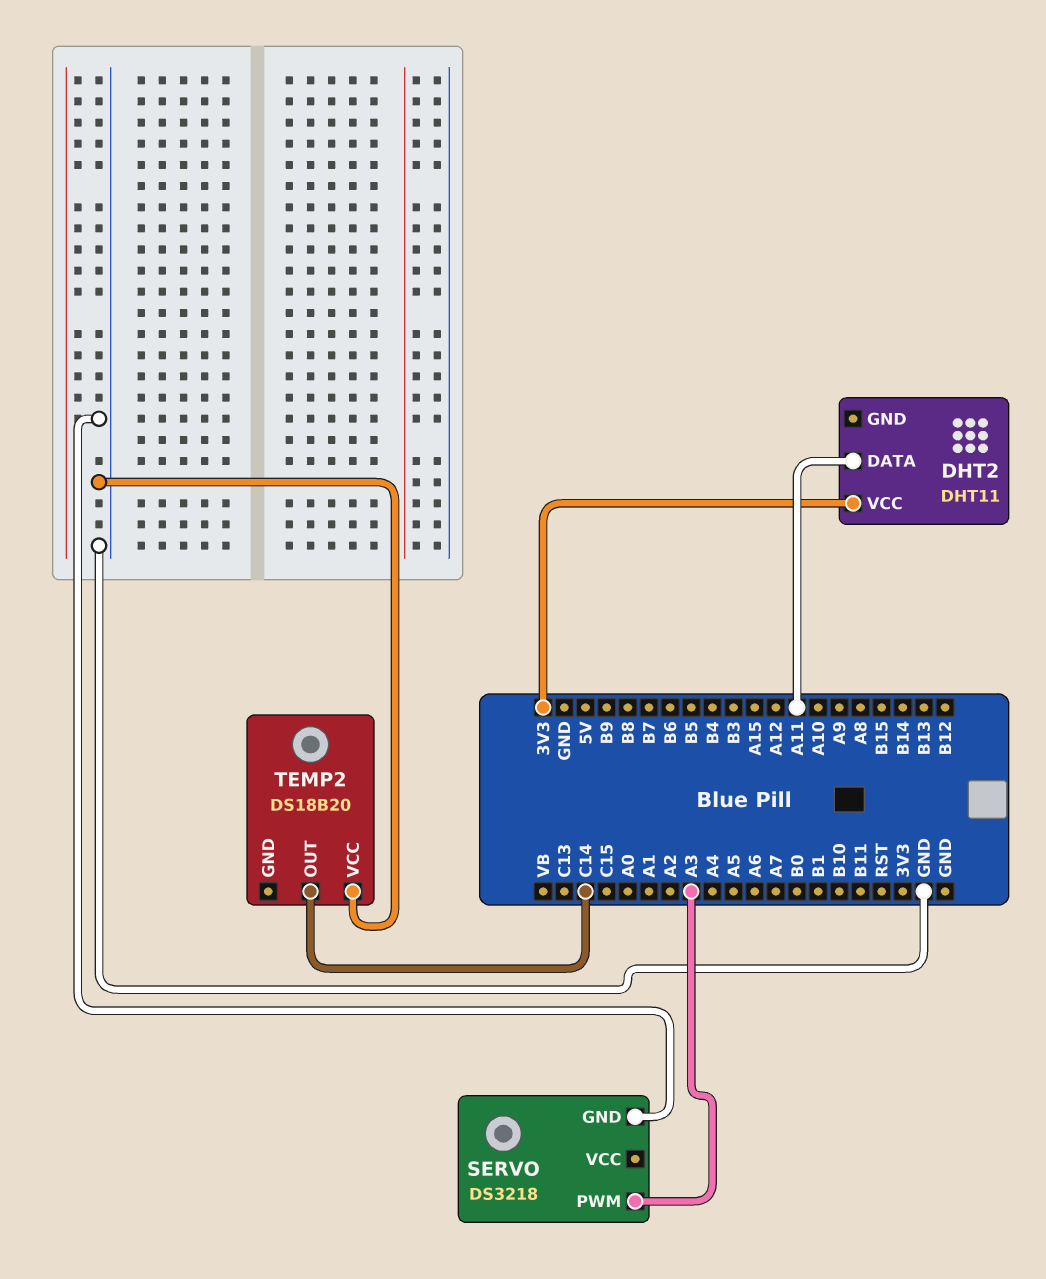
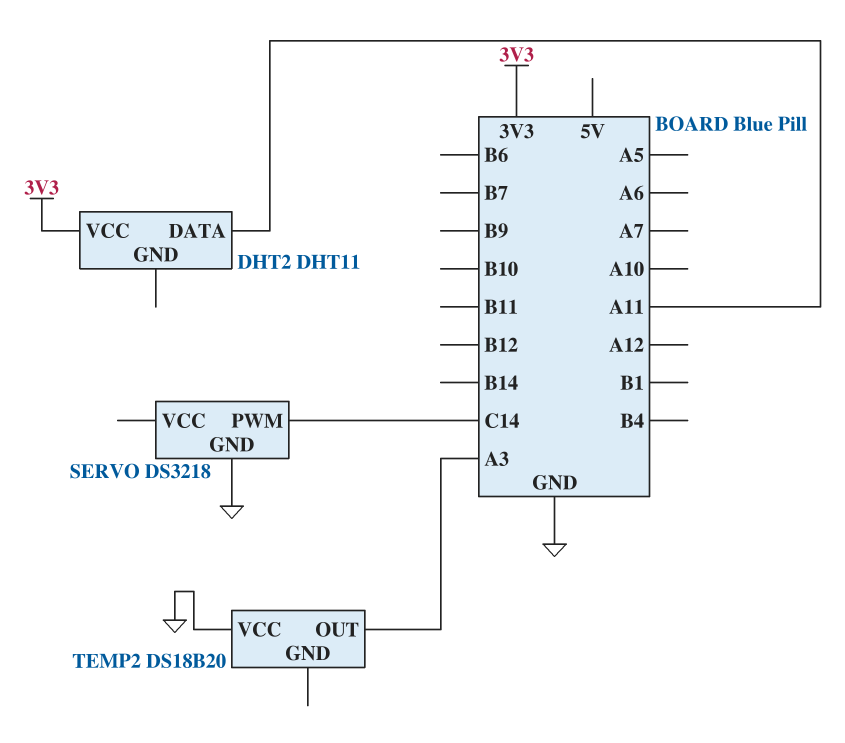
SERVO pin PWM: A3 -> C14
TEMP2 pin OUT: C14 -> A3

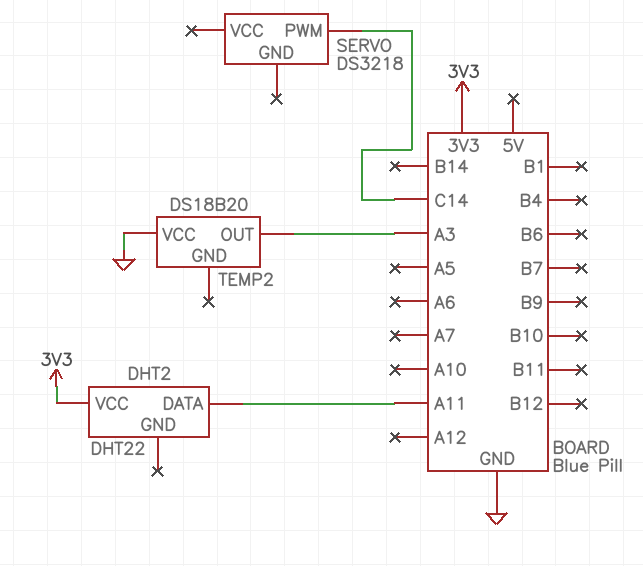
DHT2: DHT11 -> DHT22
SERVO pin GND: GND -> none

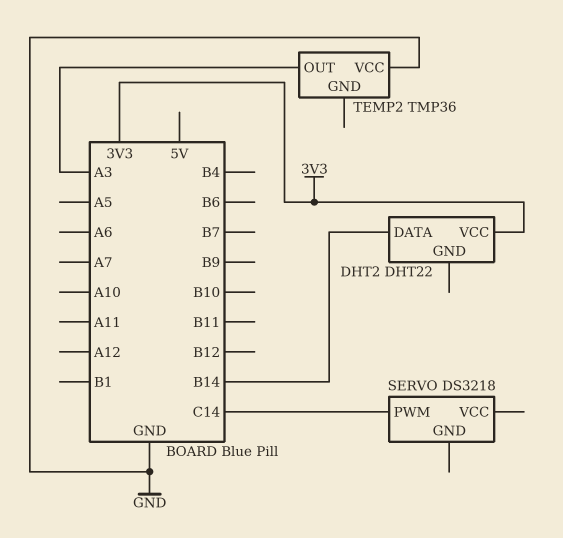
DHT2 pin DATA: A11 -> B14
TEMP2: DS18B20 -> TMP36

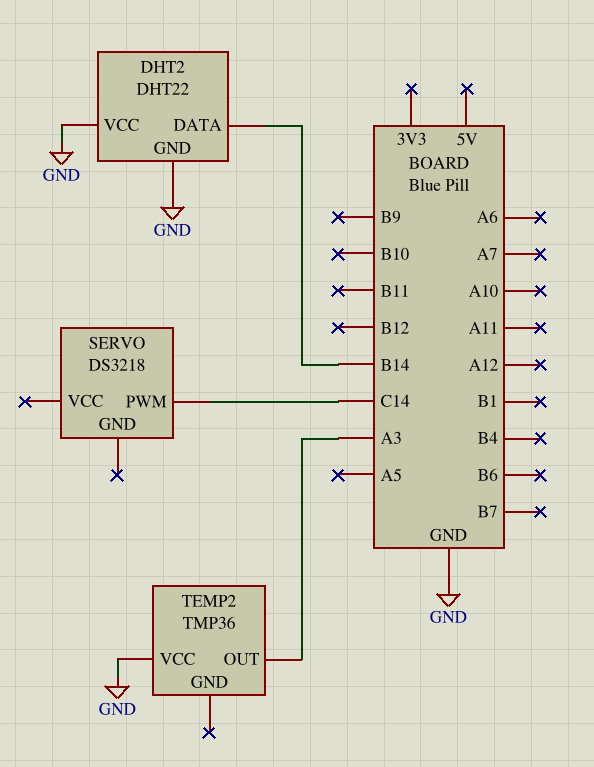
DHT2 pin GND: none -> GND
DHT2 pin VCC: 3V3 -> GND

